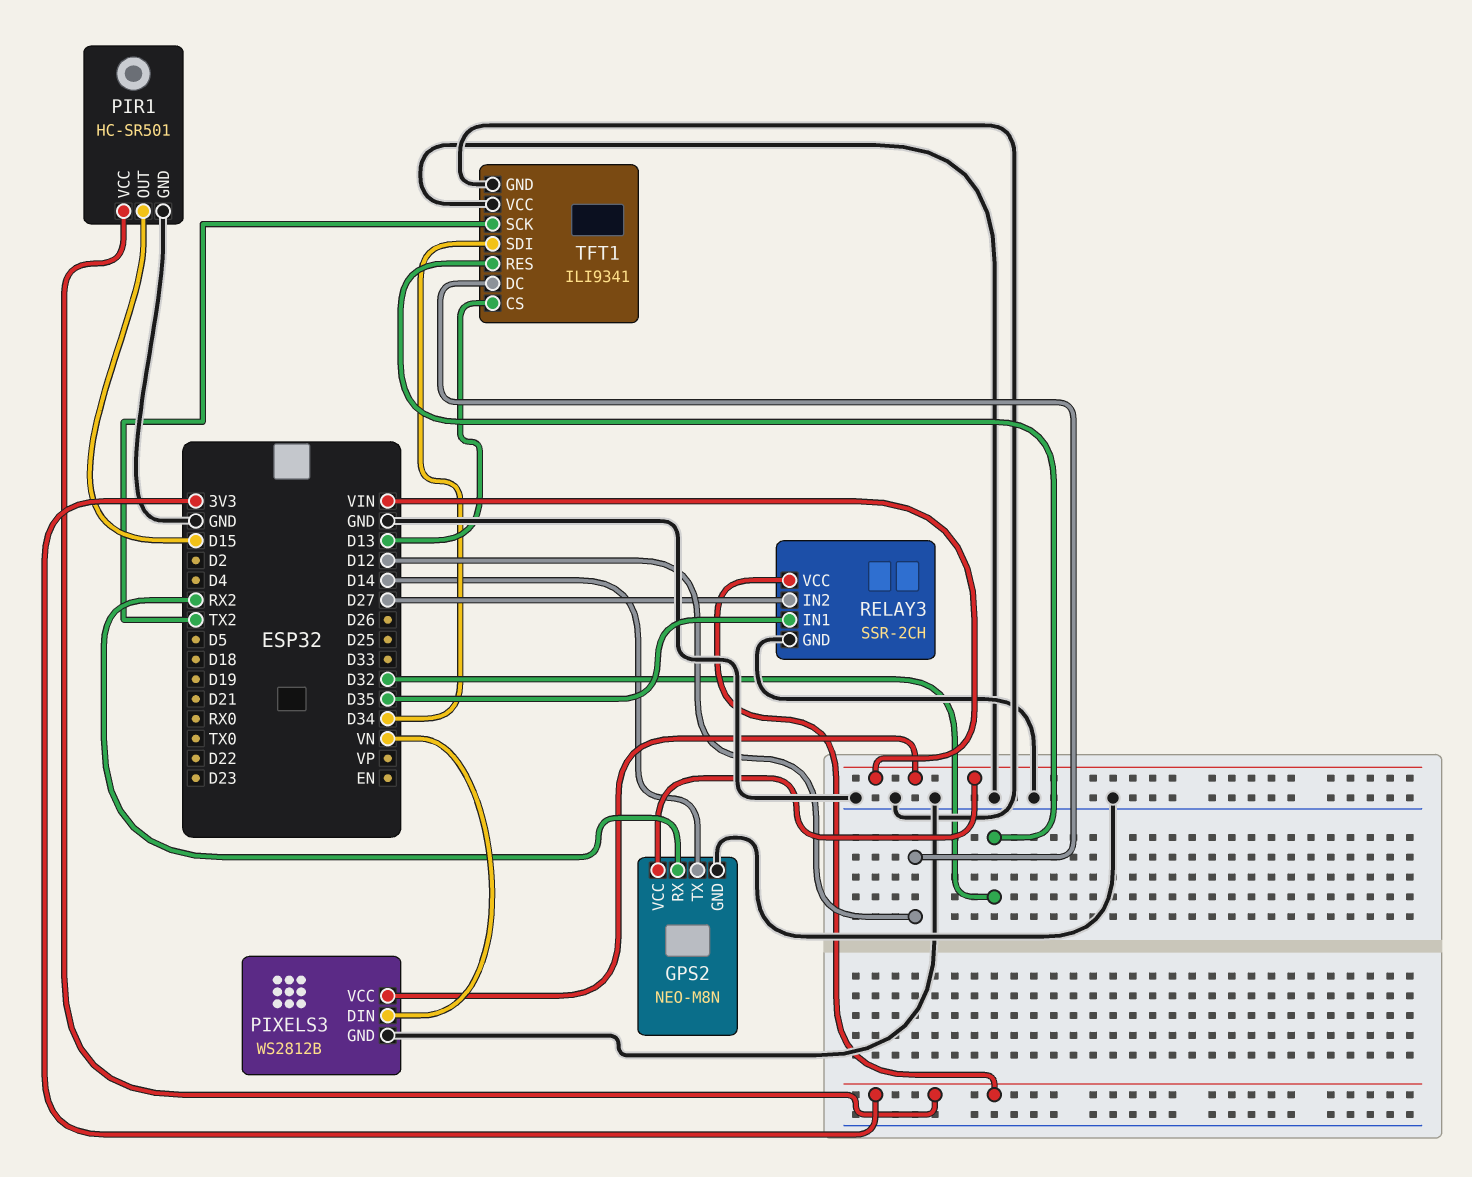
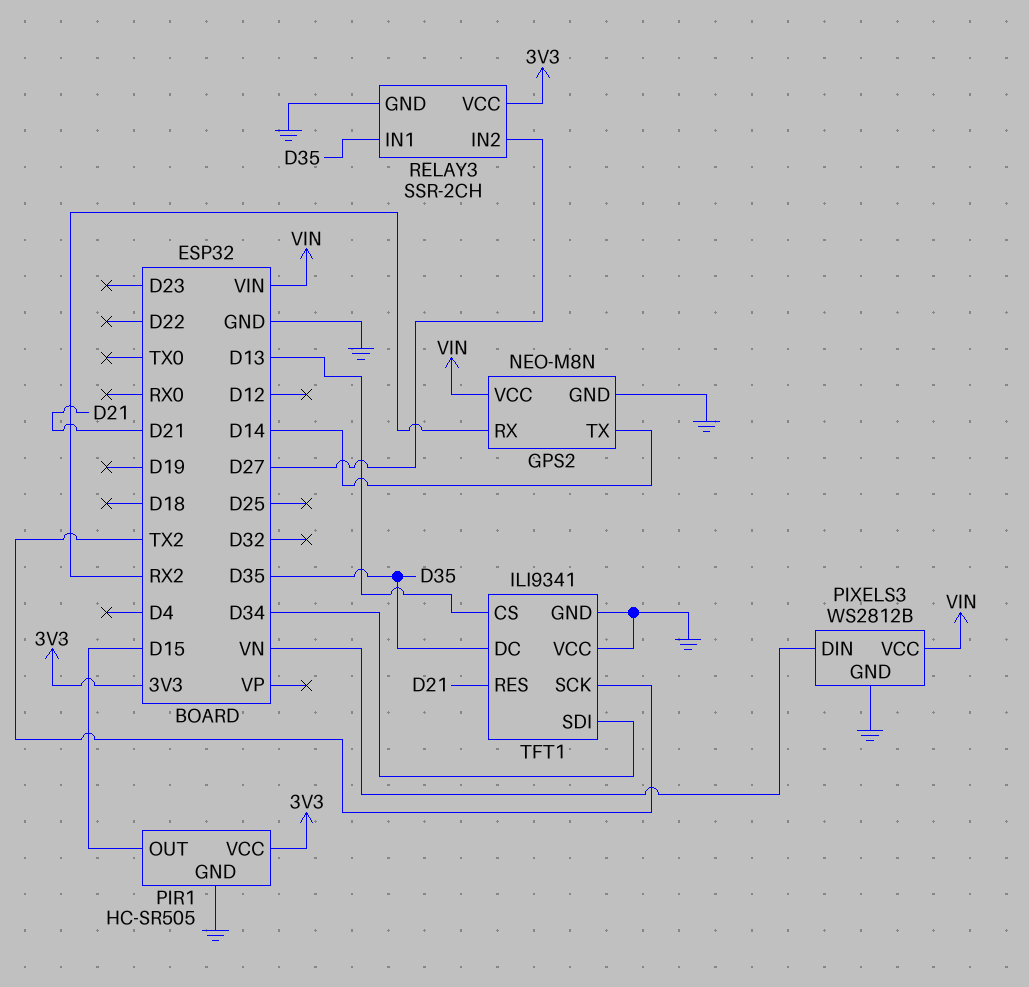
PIR1: HC-SR501 -> HC-SR505
TFT1 pin DC: D12 -> D35
TFT1 pin RES: D32 -> D21

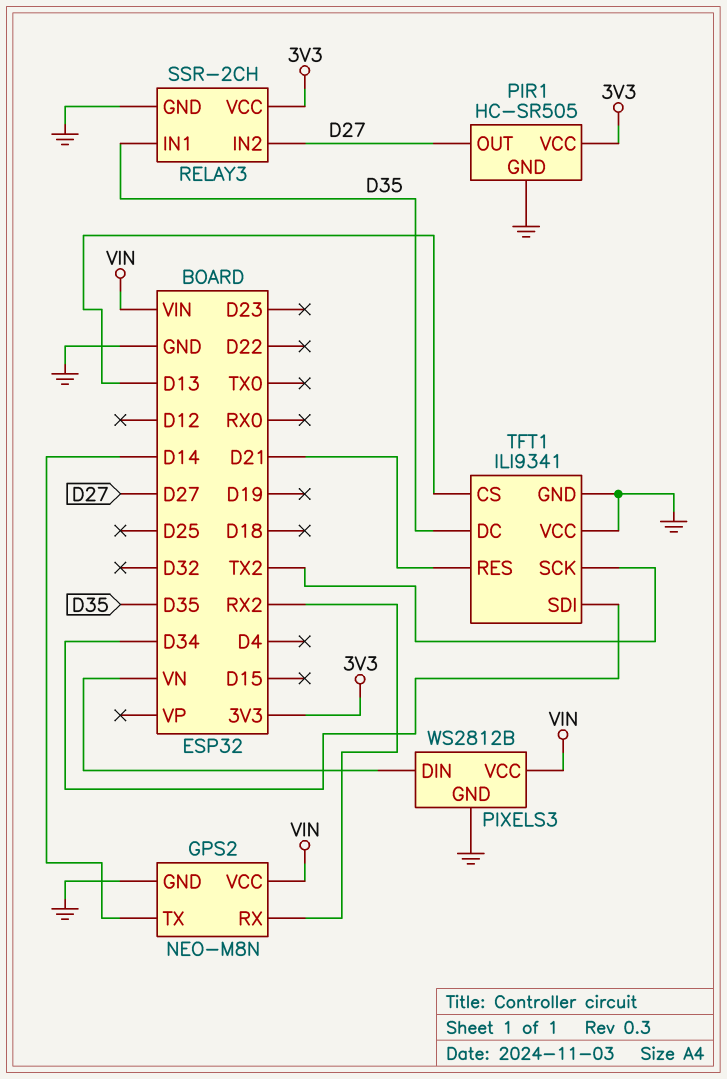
PIR1 pin OUT: D15 -> D27

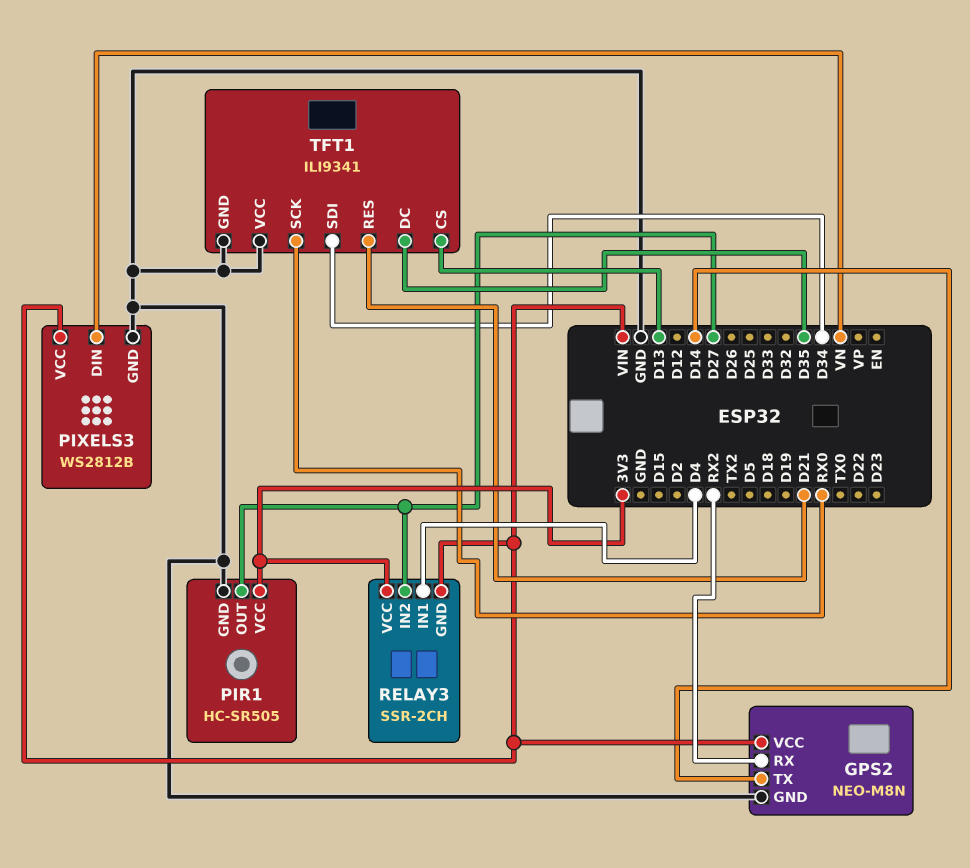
RELAY3 pin GND: GND -> VIN
RELAY3 pin IN1: D35 -> D4
TFT1 pin SCK: TX2 -> RX0

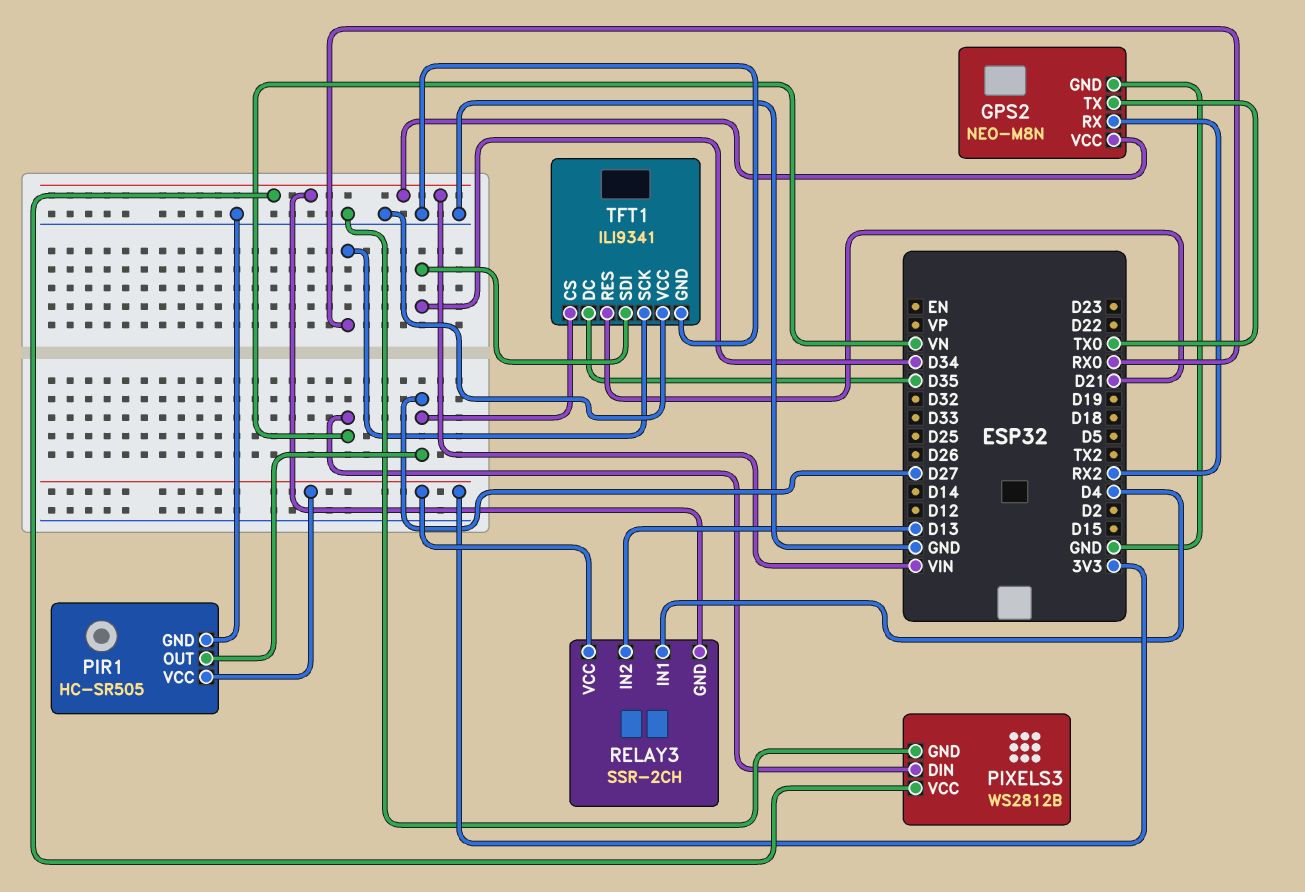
GPS2 pin TX: D14 -> TX0
RELAY3 pin IN2: D27 -> D13
TFT1 pin CS: D13 -> D27

